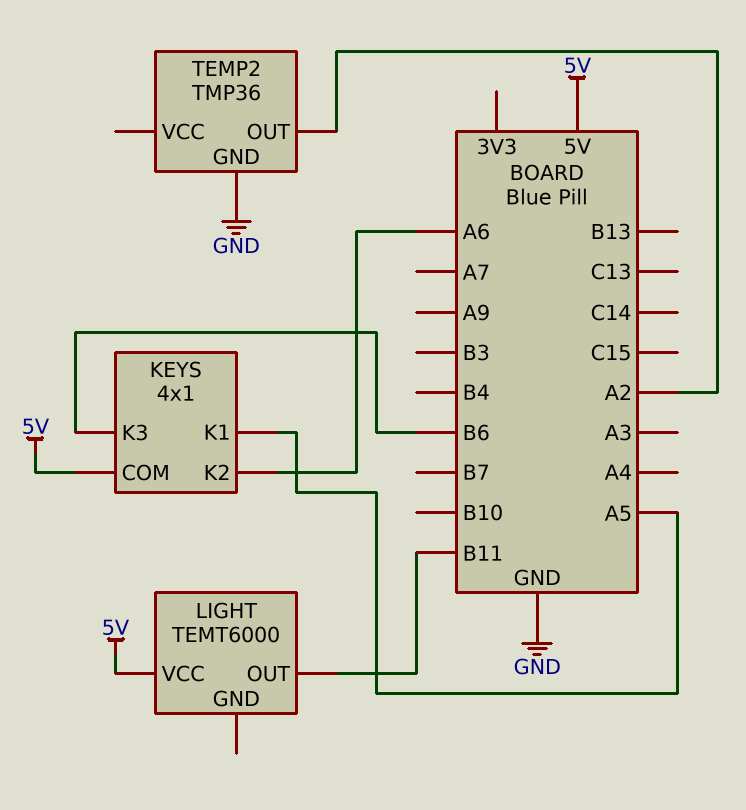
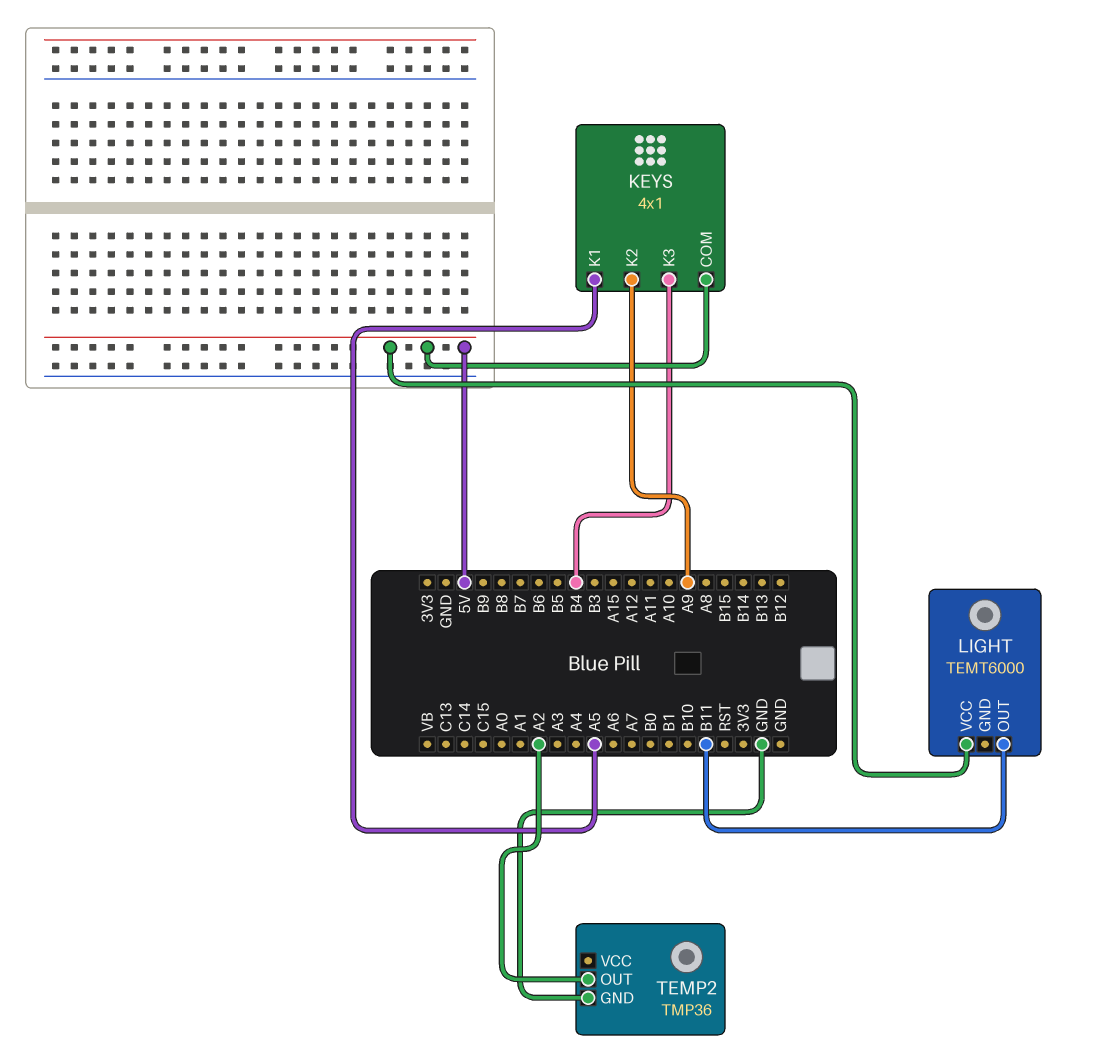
KEYS pin K2: A6 -> A9
KEYS pin K3: B6 -> B4

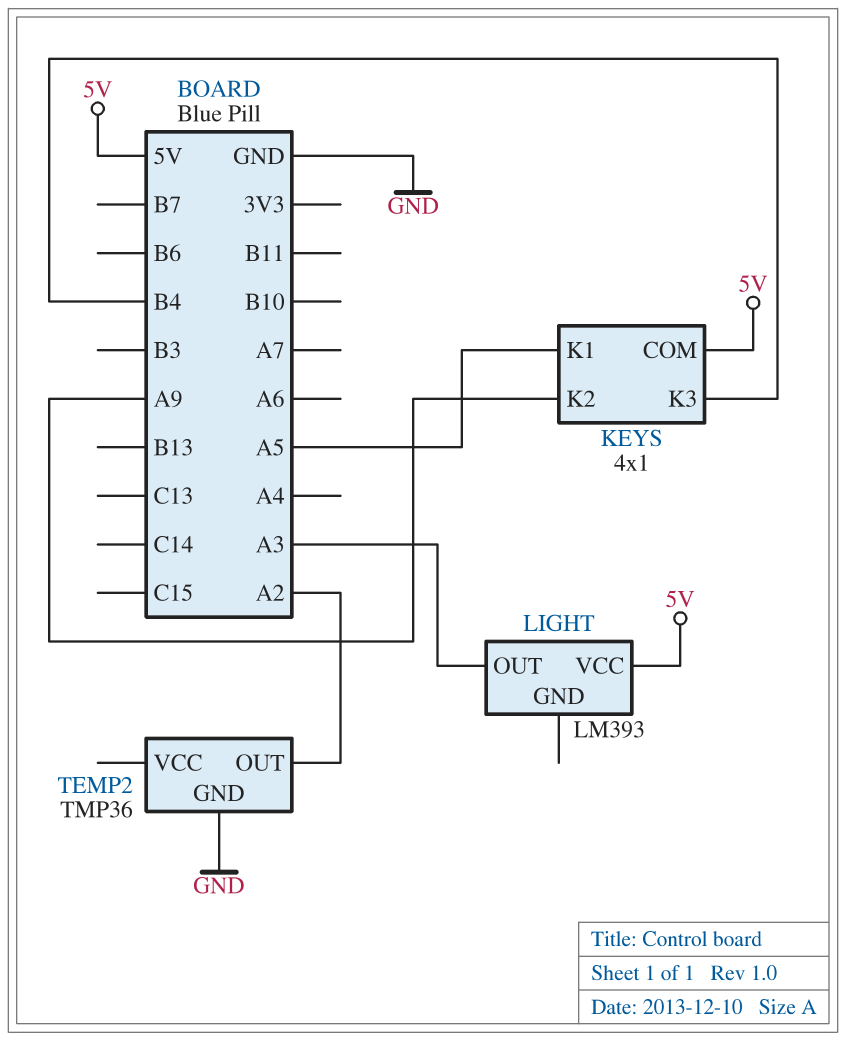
LIGHT: TEMT6000 -> LM393
LIGHT pin OUT: B11 -> A3

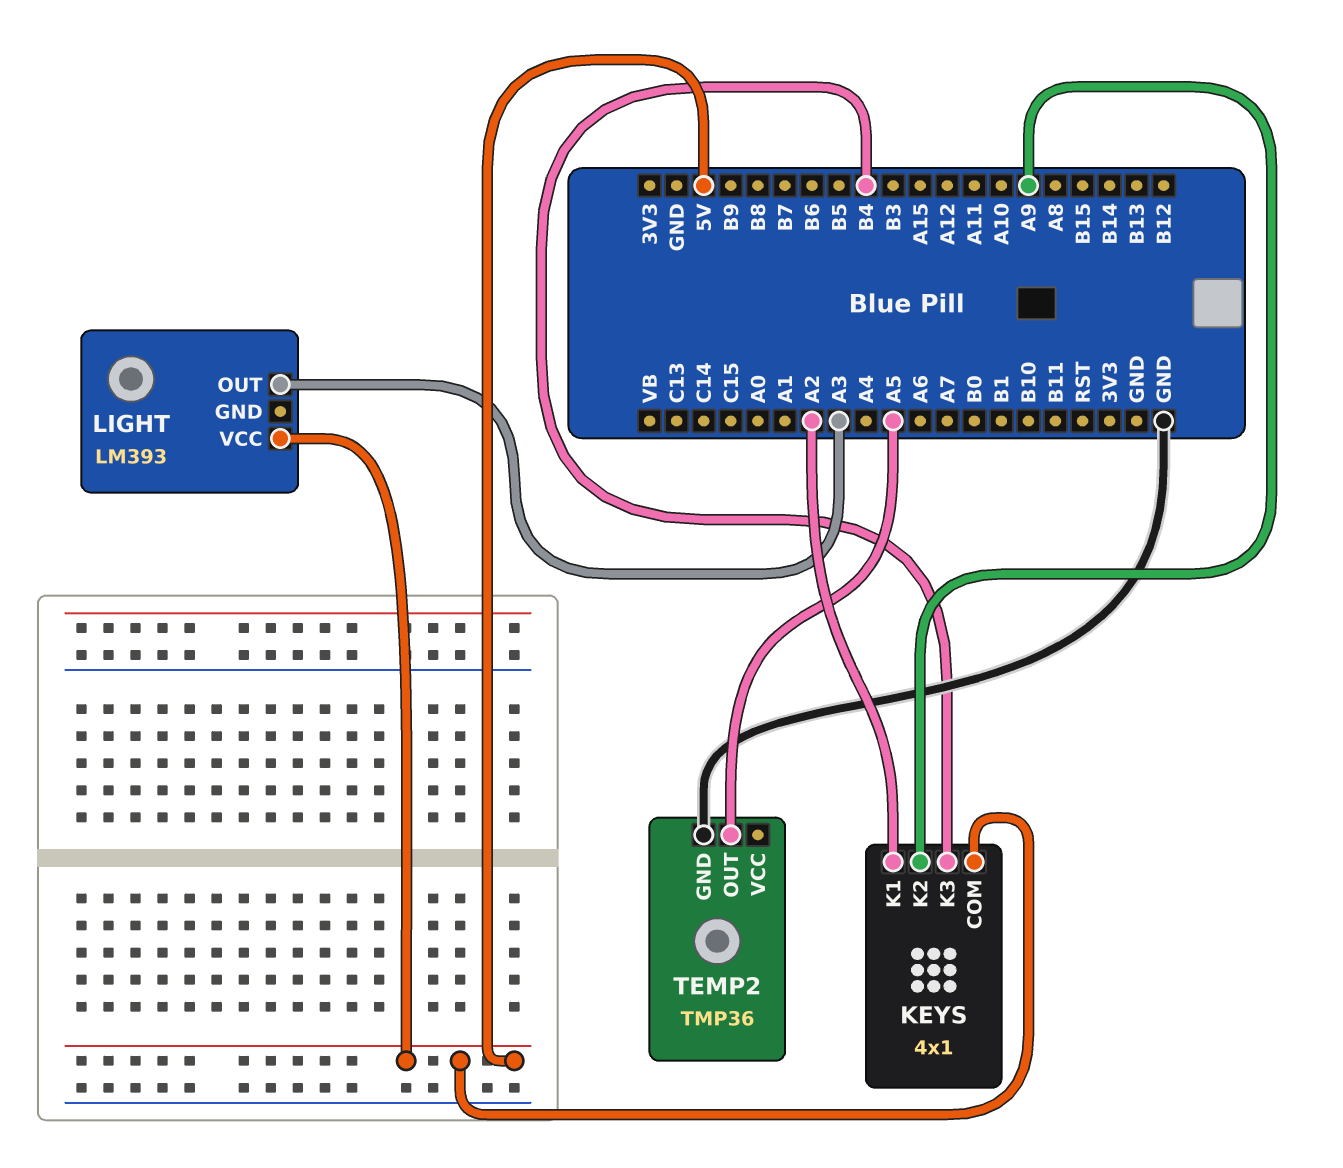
KEYS pin K1: A5 -> A2
TEMP2 pin OUT: A2 -> A5

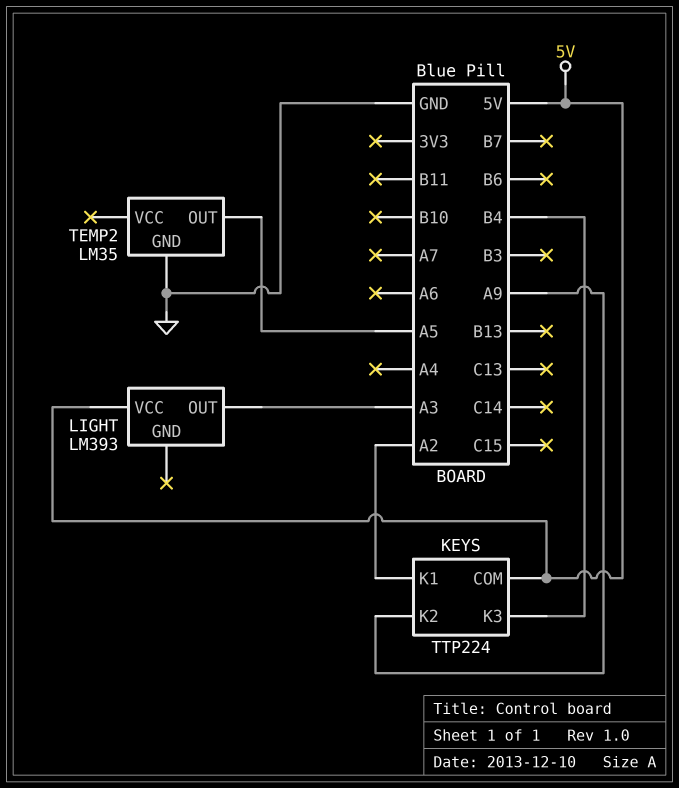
KEYS: 4x1 -> TTP224
TEMP2: TMP36 -> LM35

